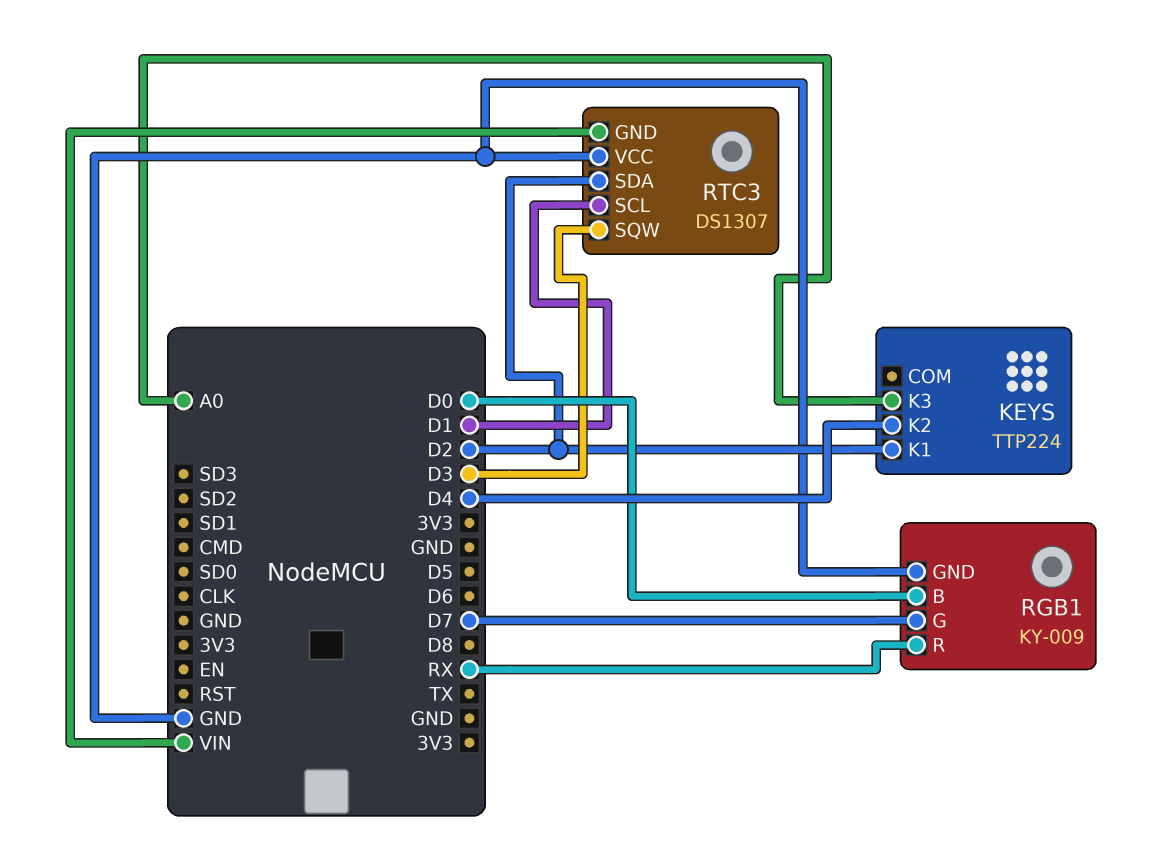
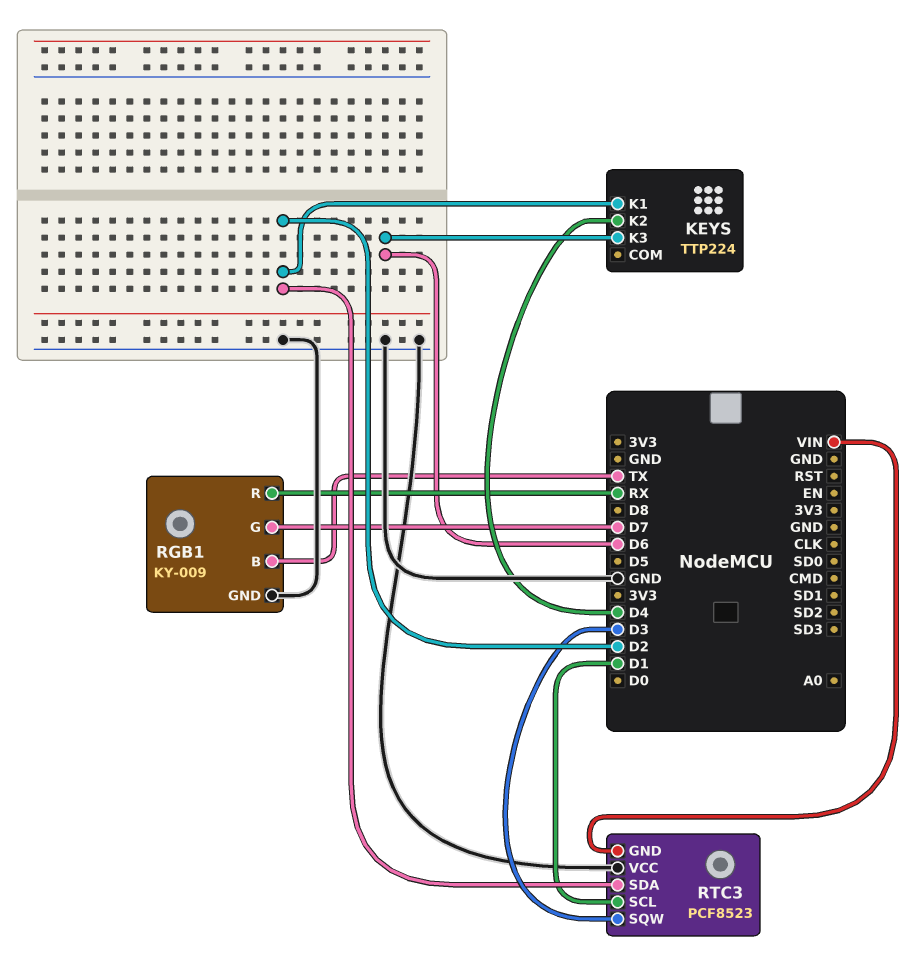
KEYS pin K3: A0 -> D6
RGB1 pin B: D0 -> TX
RTC3: DS1307 -> PCF8523

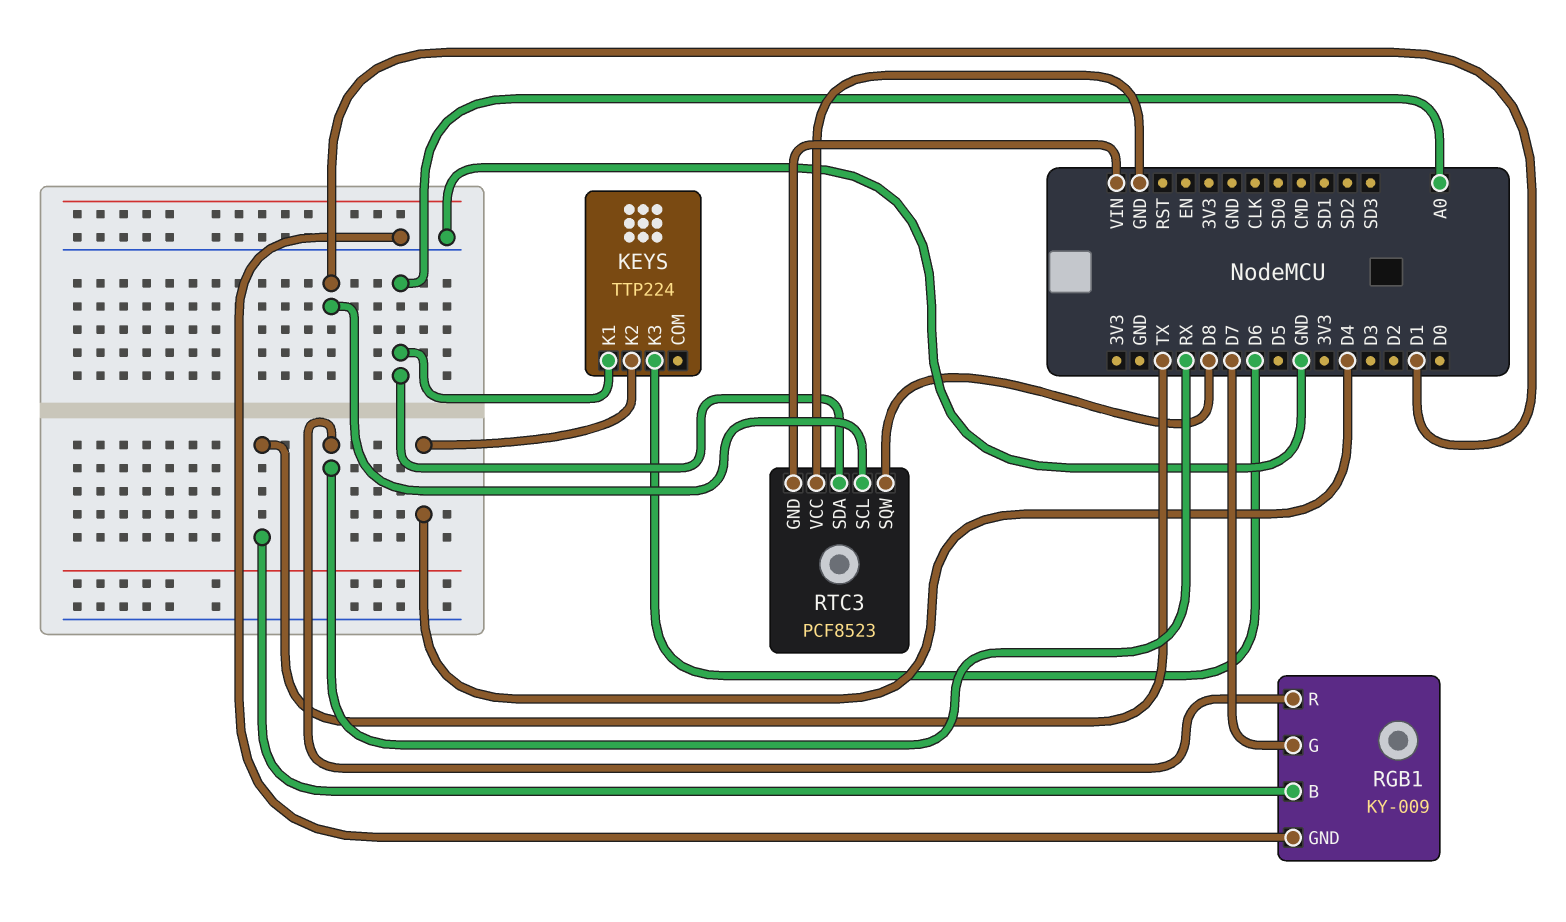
KEYS pin K1: D2 -> A0
RTC3 pin SDA: D2 -> A0
RTC3 pin SQW: D3 -> D8

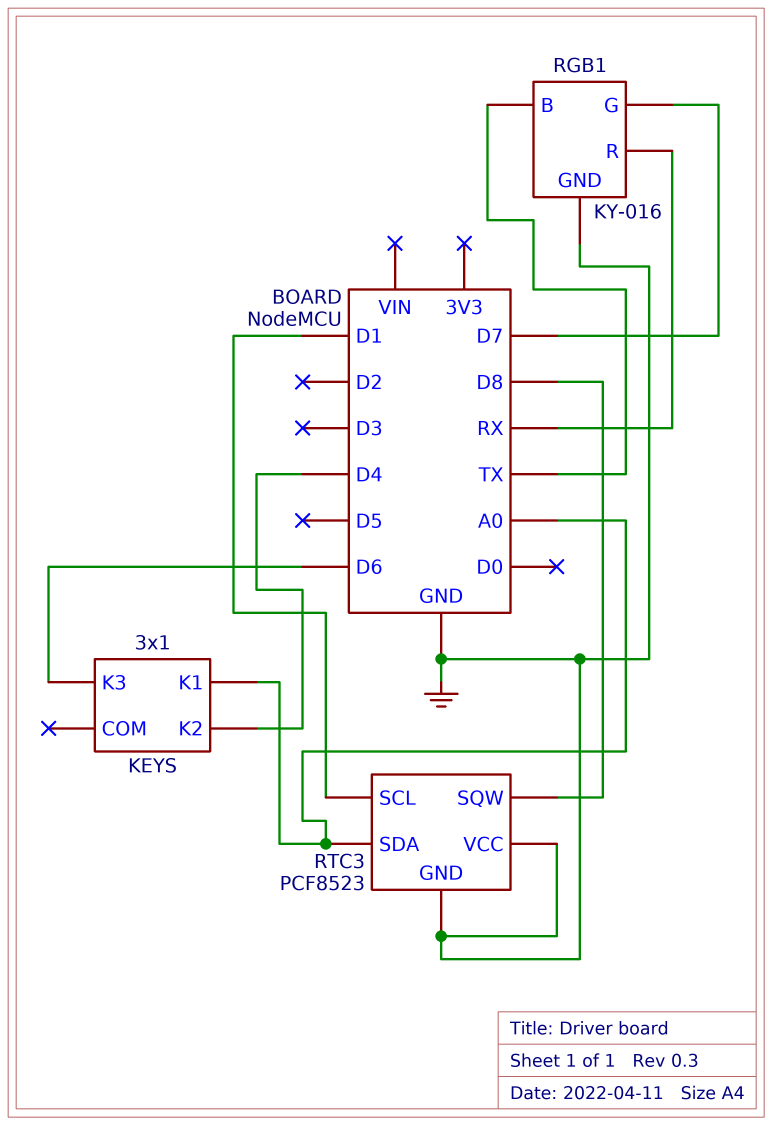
KEYS: TTP224 -> 3x1
RGB1: KY-009 -> KY-016
RTC3 pin GND: VIN -> GND

